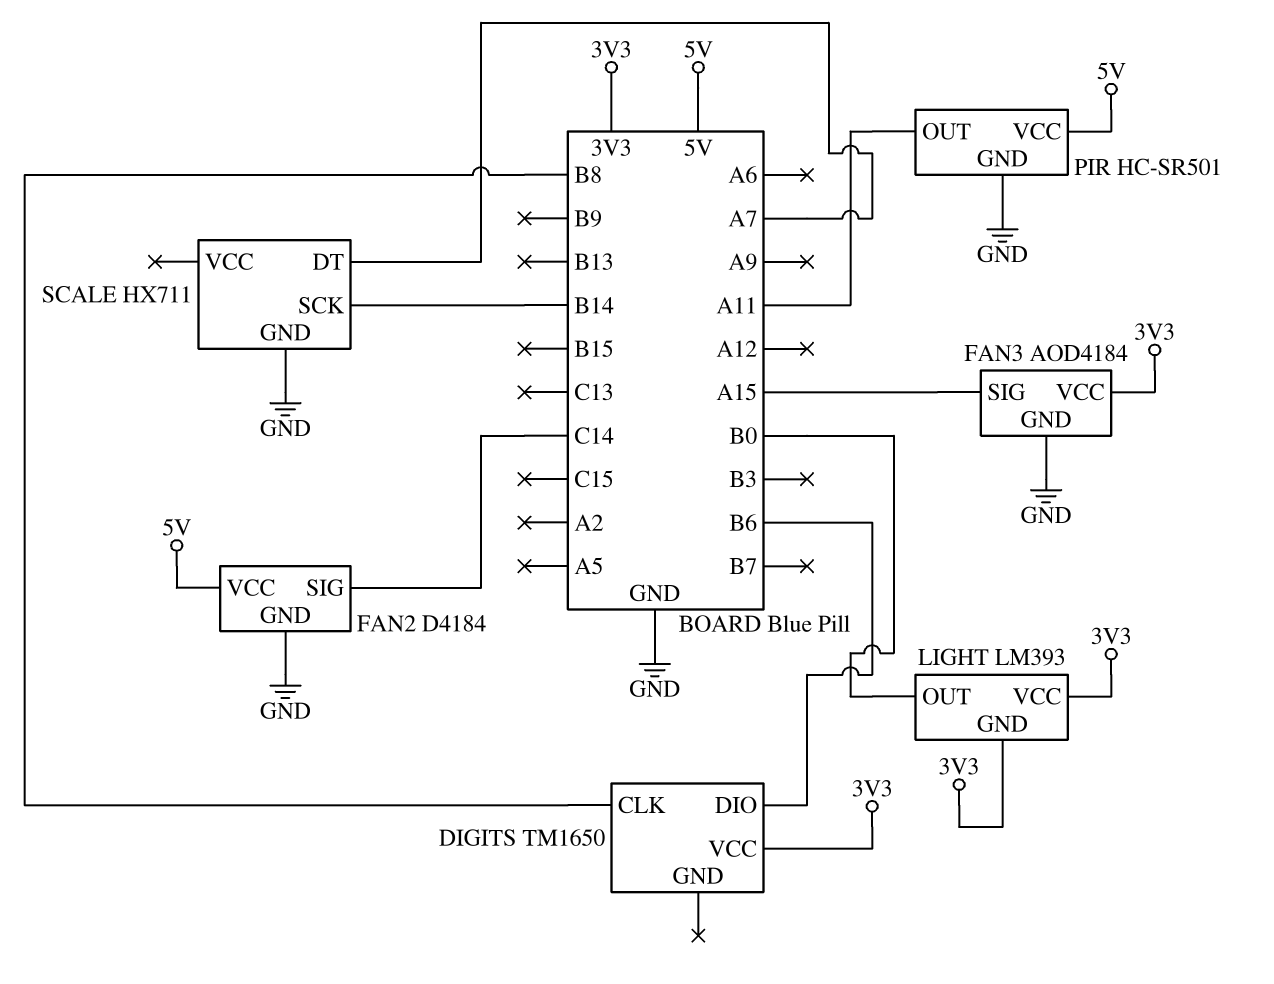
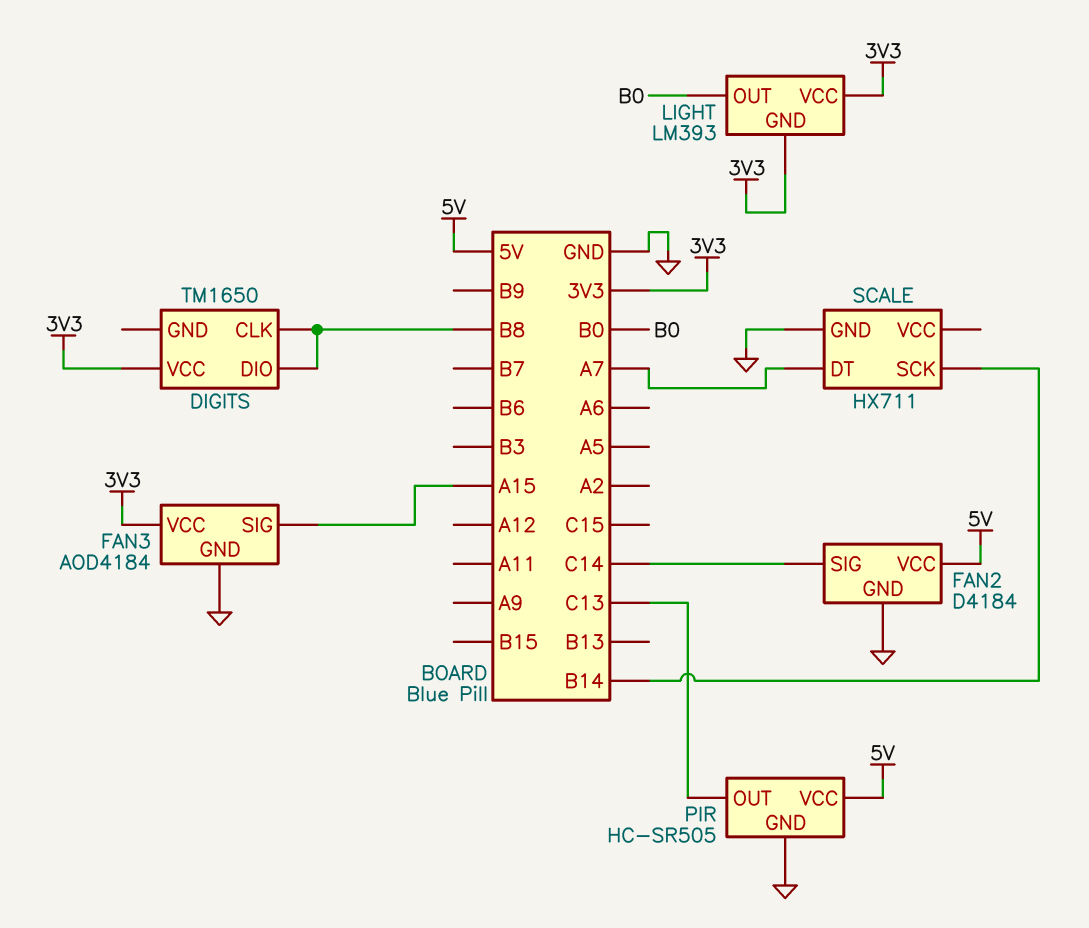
DIGITS pin DIO: B6 -> B8
PIR: HC-SR501 -> HC-SR505
PIR pin OUT: A11 -> C13

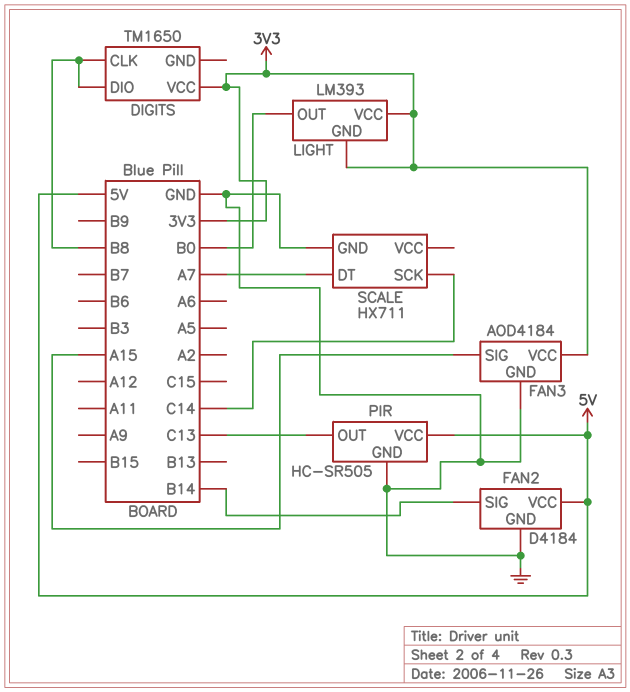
FAN2 pin SIG: C14 -> B14
SCALE pin SCK: B14 -> C14

